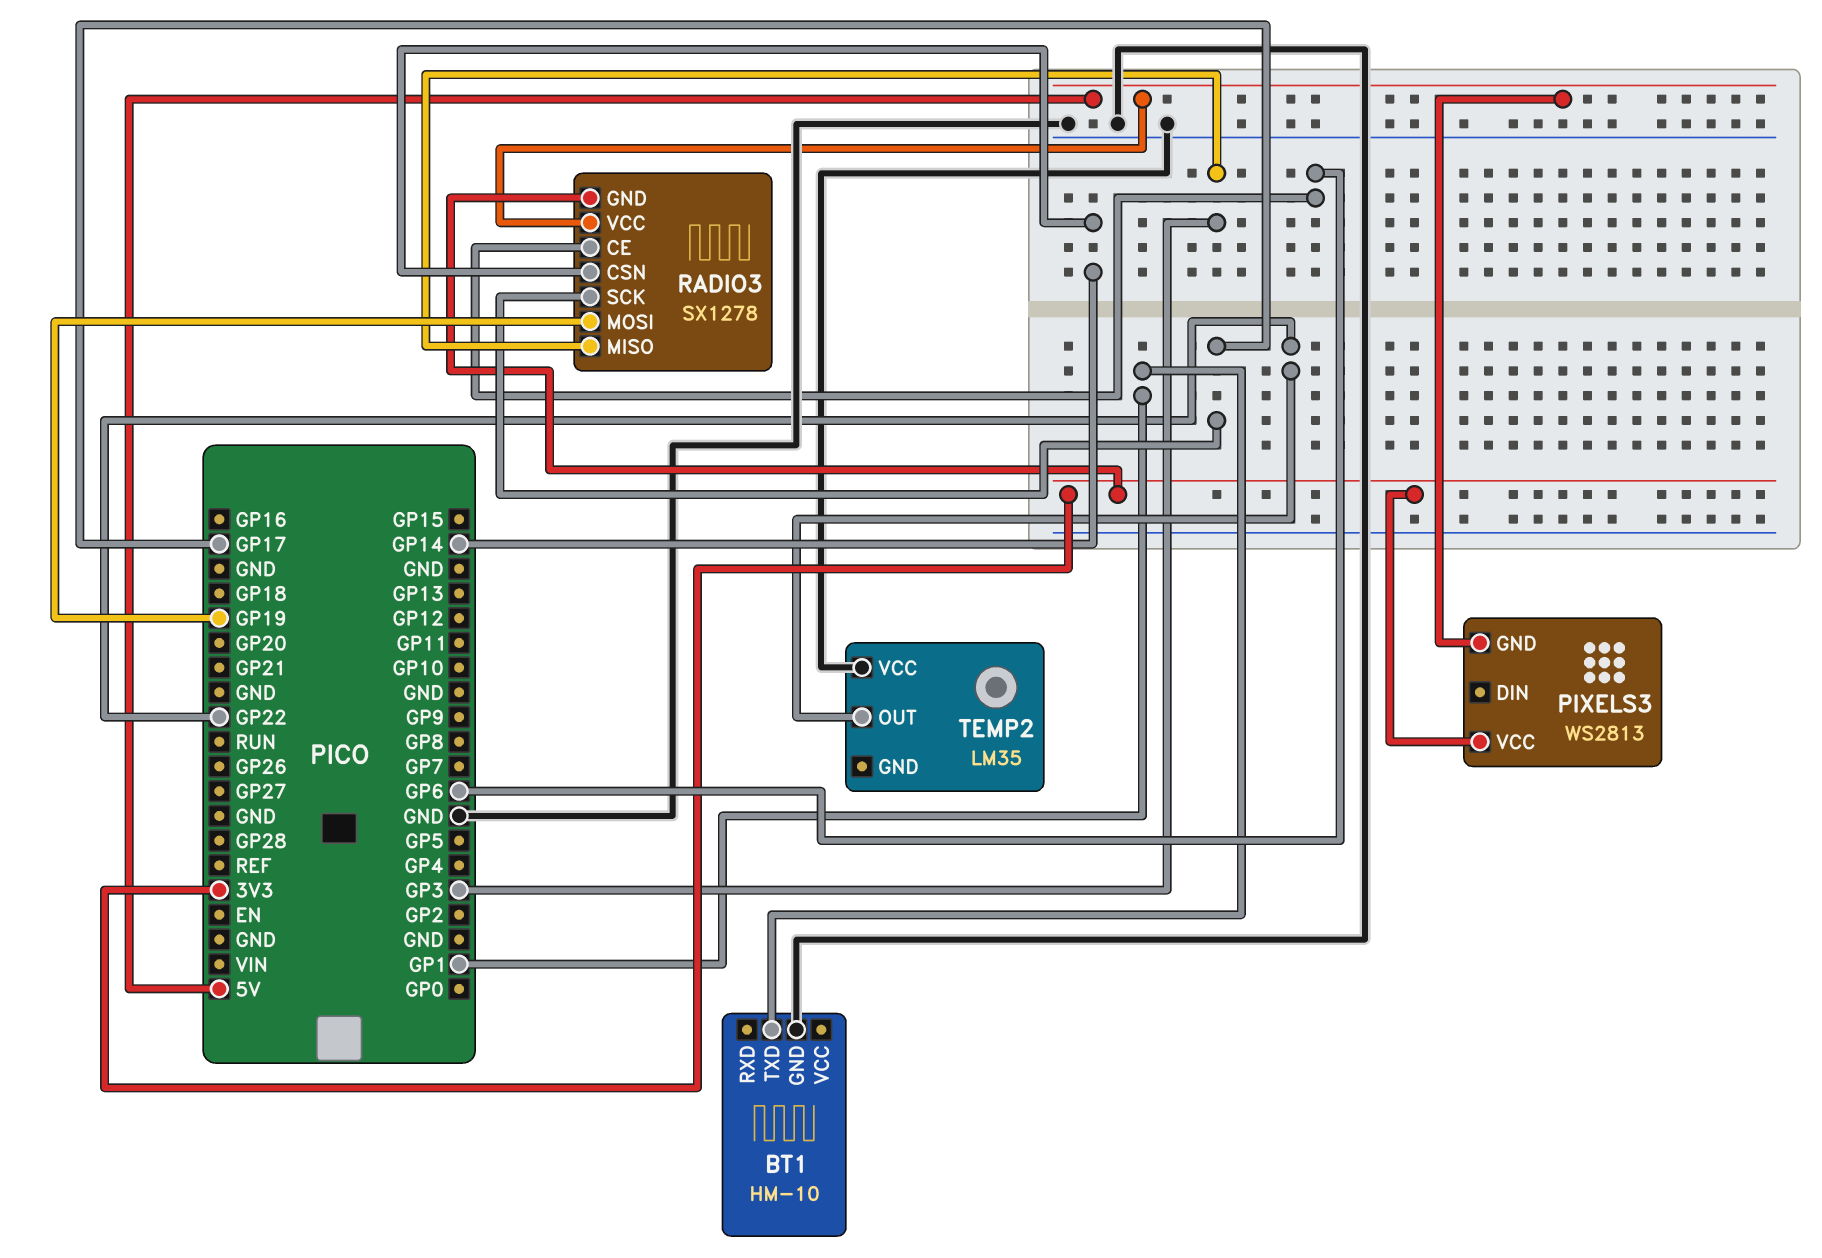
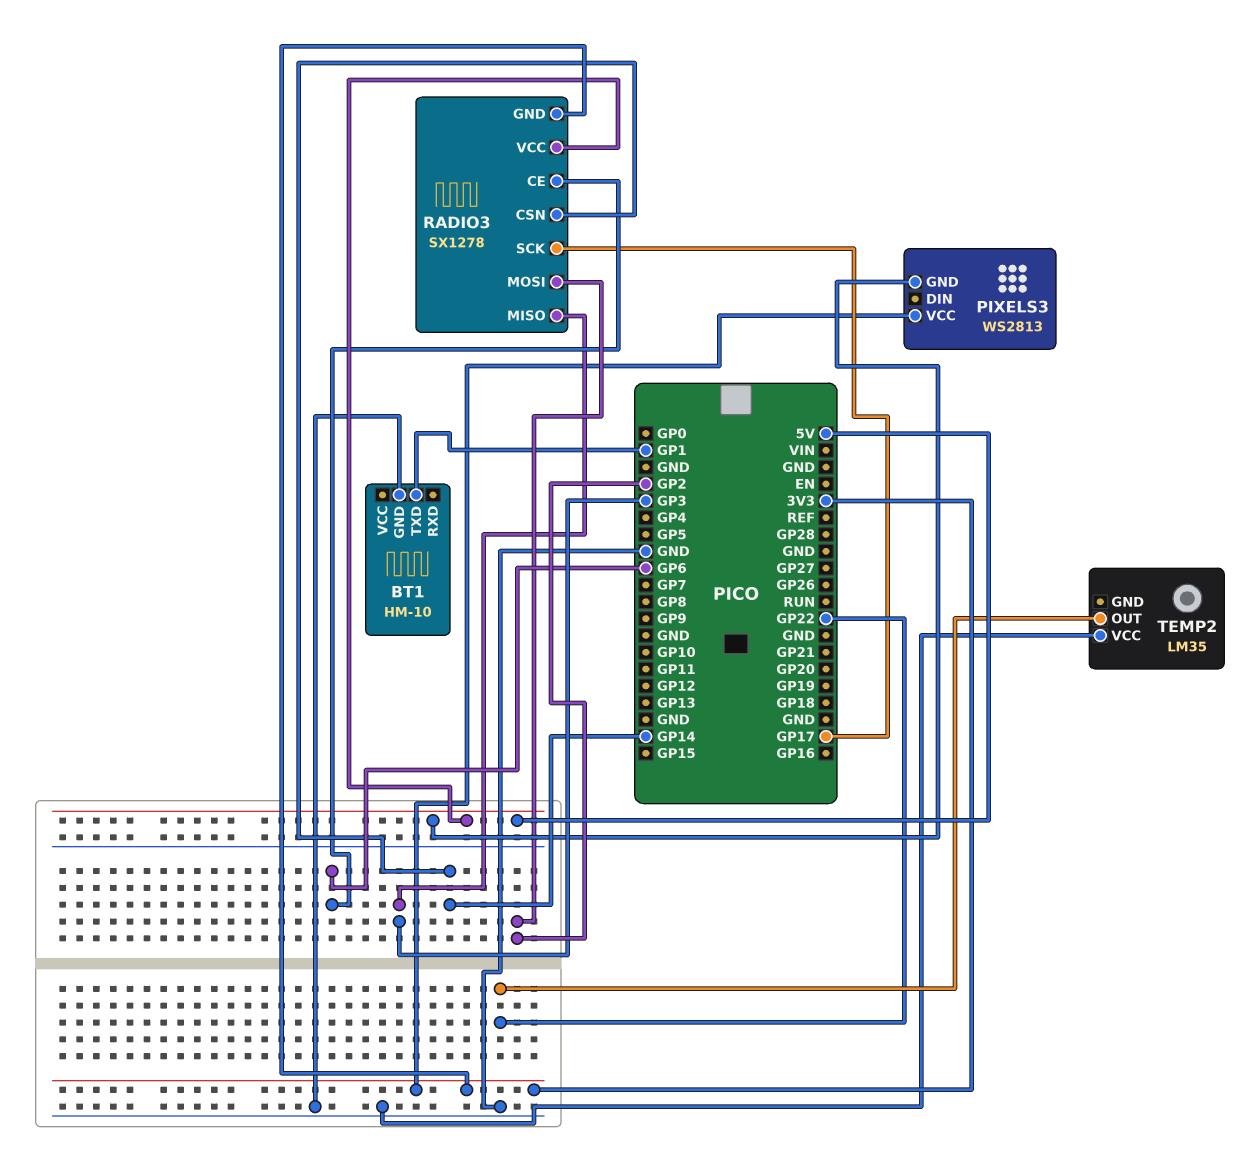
RADIO3 pin MOSI: GP19 -> GP2

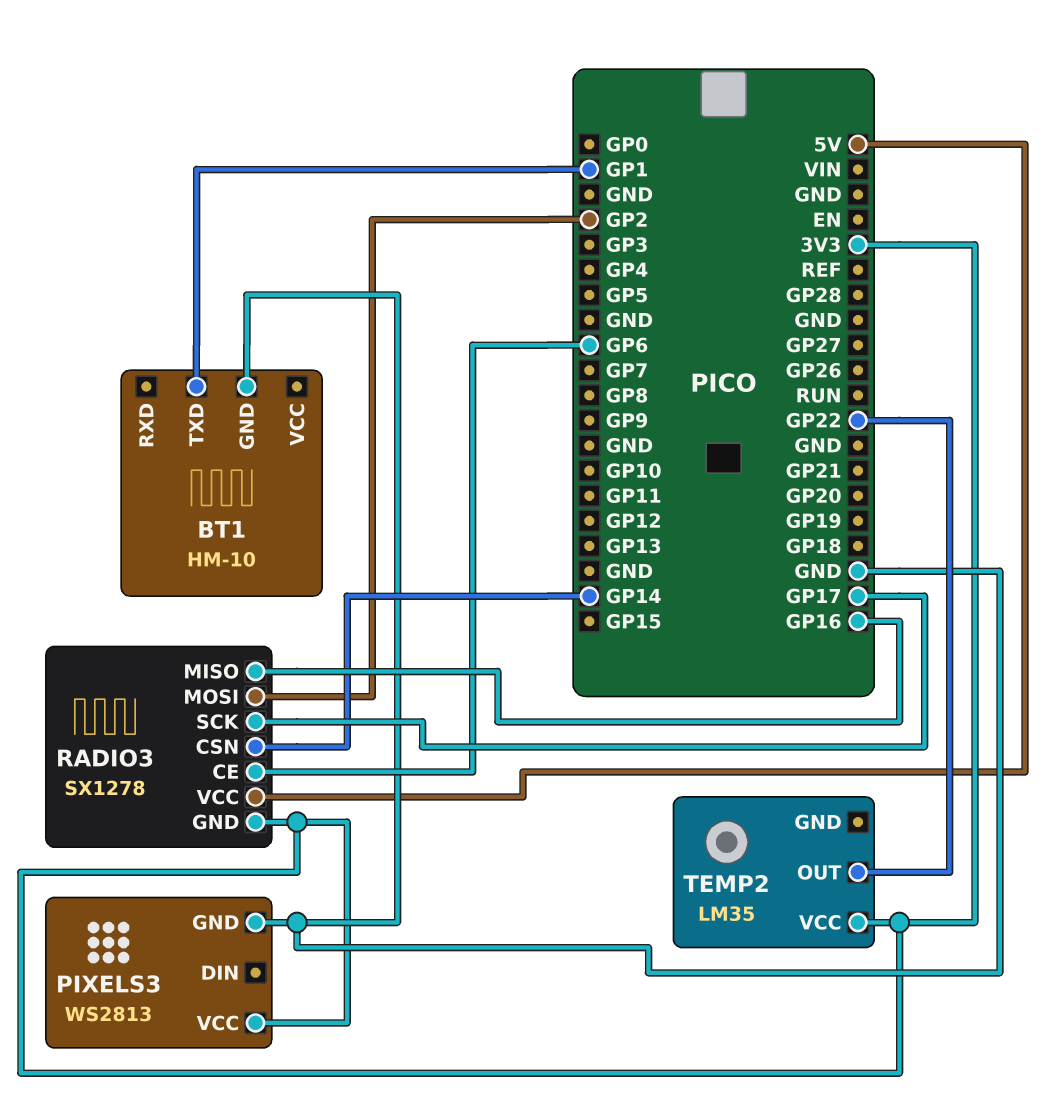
PIXELS3 pin GND: 5V -> GND
RADIO3 pin MISO: GP3 -> GP16
TEMP2 pin VCC: GND -> 3V3

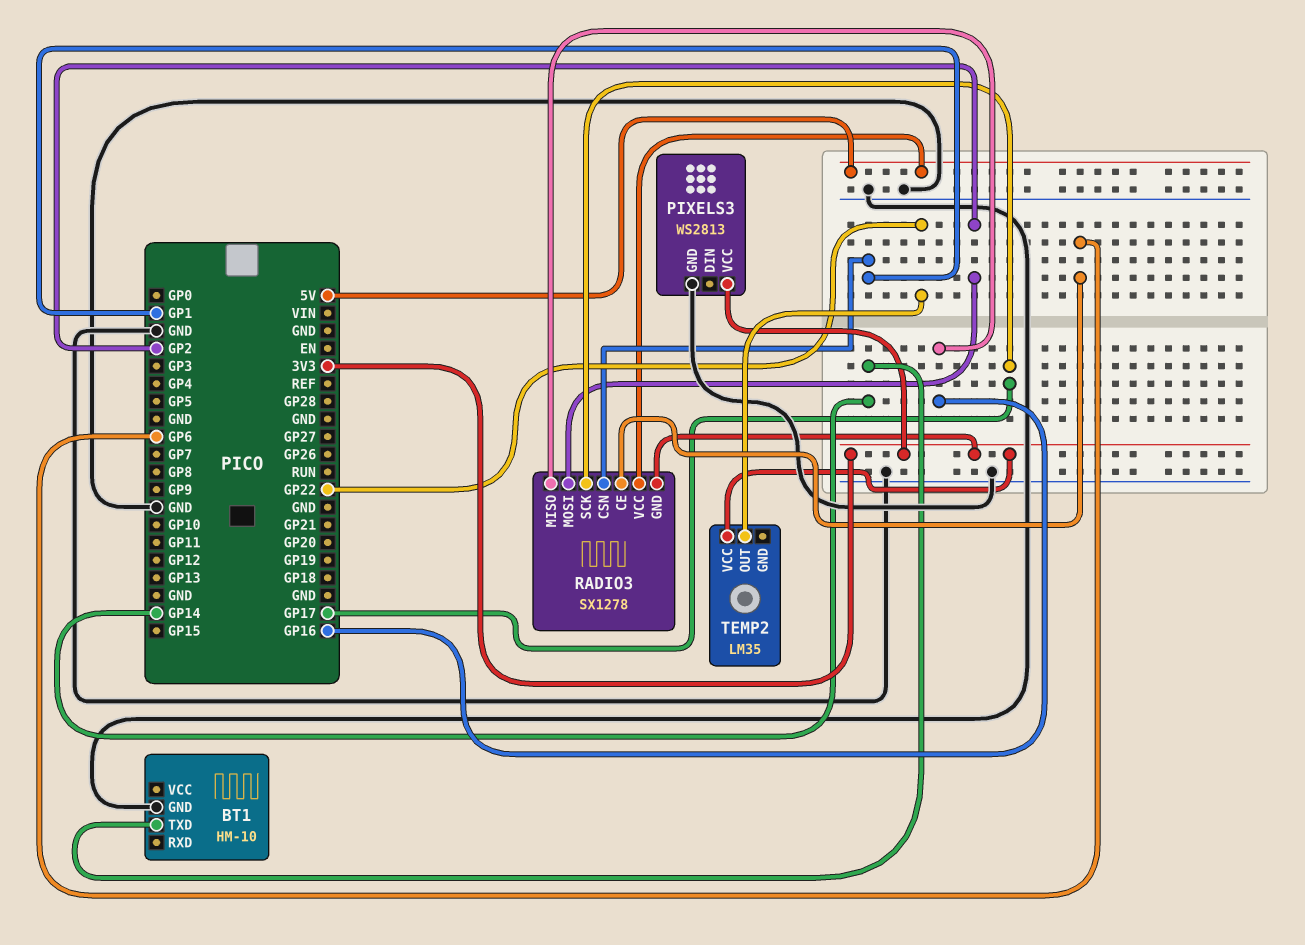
BT1 pin TXD: GP1 -> GP14
RADIO3 pin CSN: GP14 -> GP1

